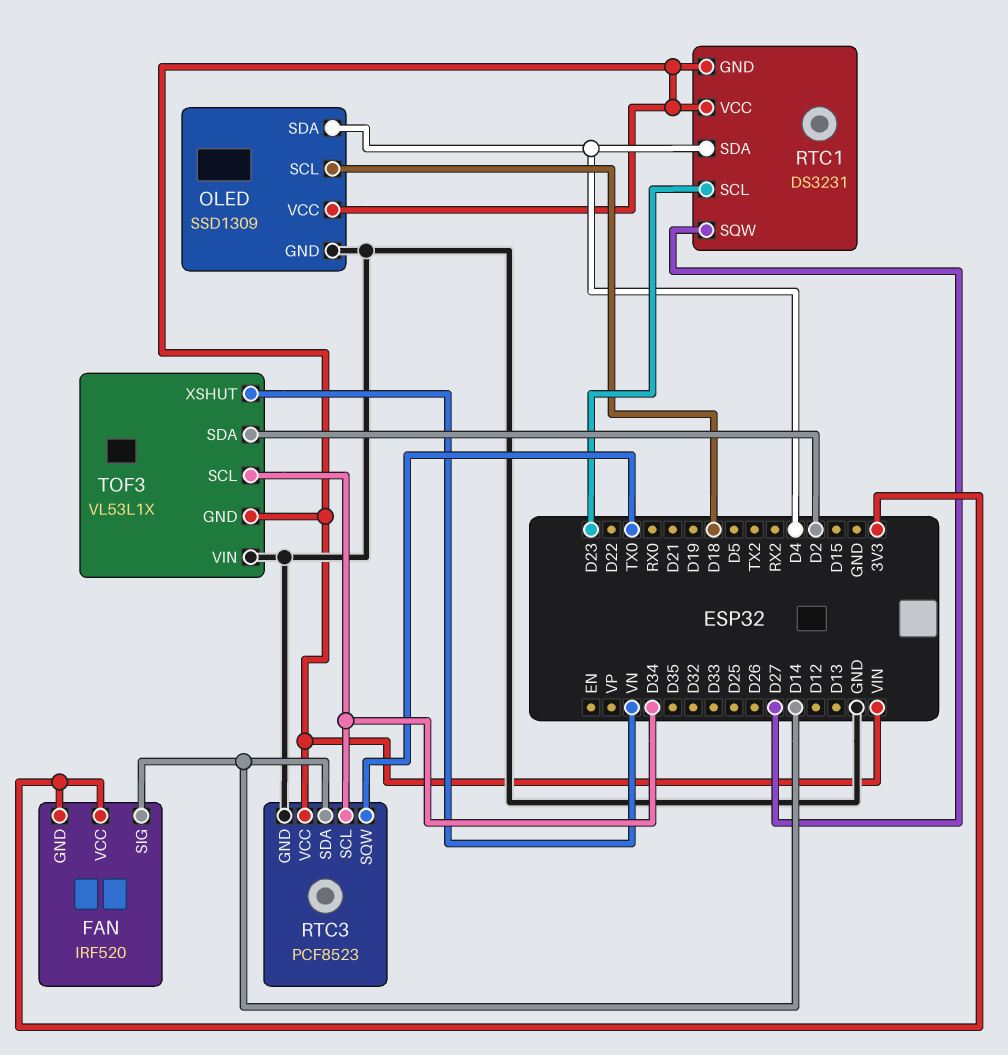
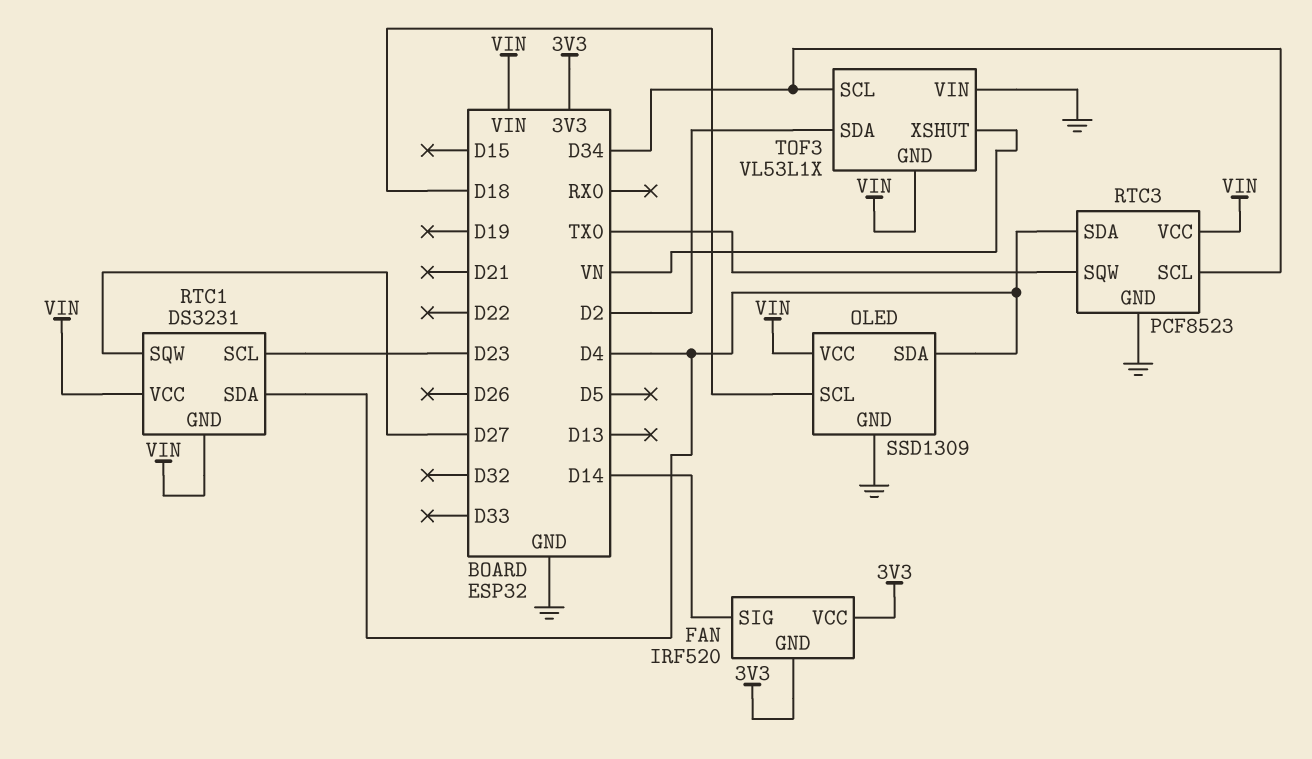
RTC3 pin SDA: D14 -> D4

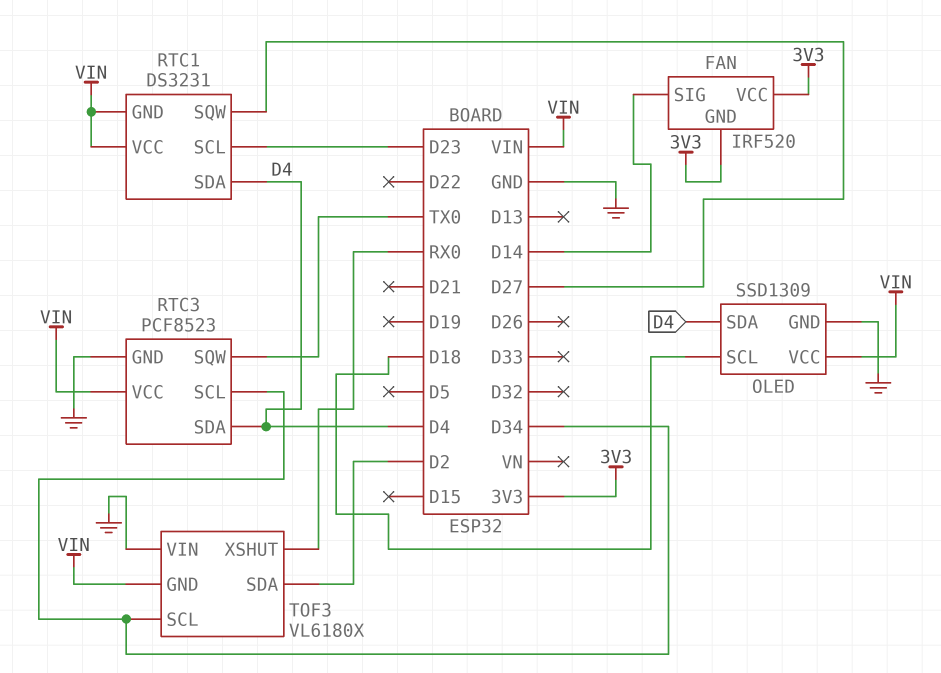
TOF3: VL53L1X -> VL6180X
TOF3 pin XSHUT: VN -> RX0

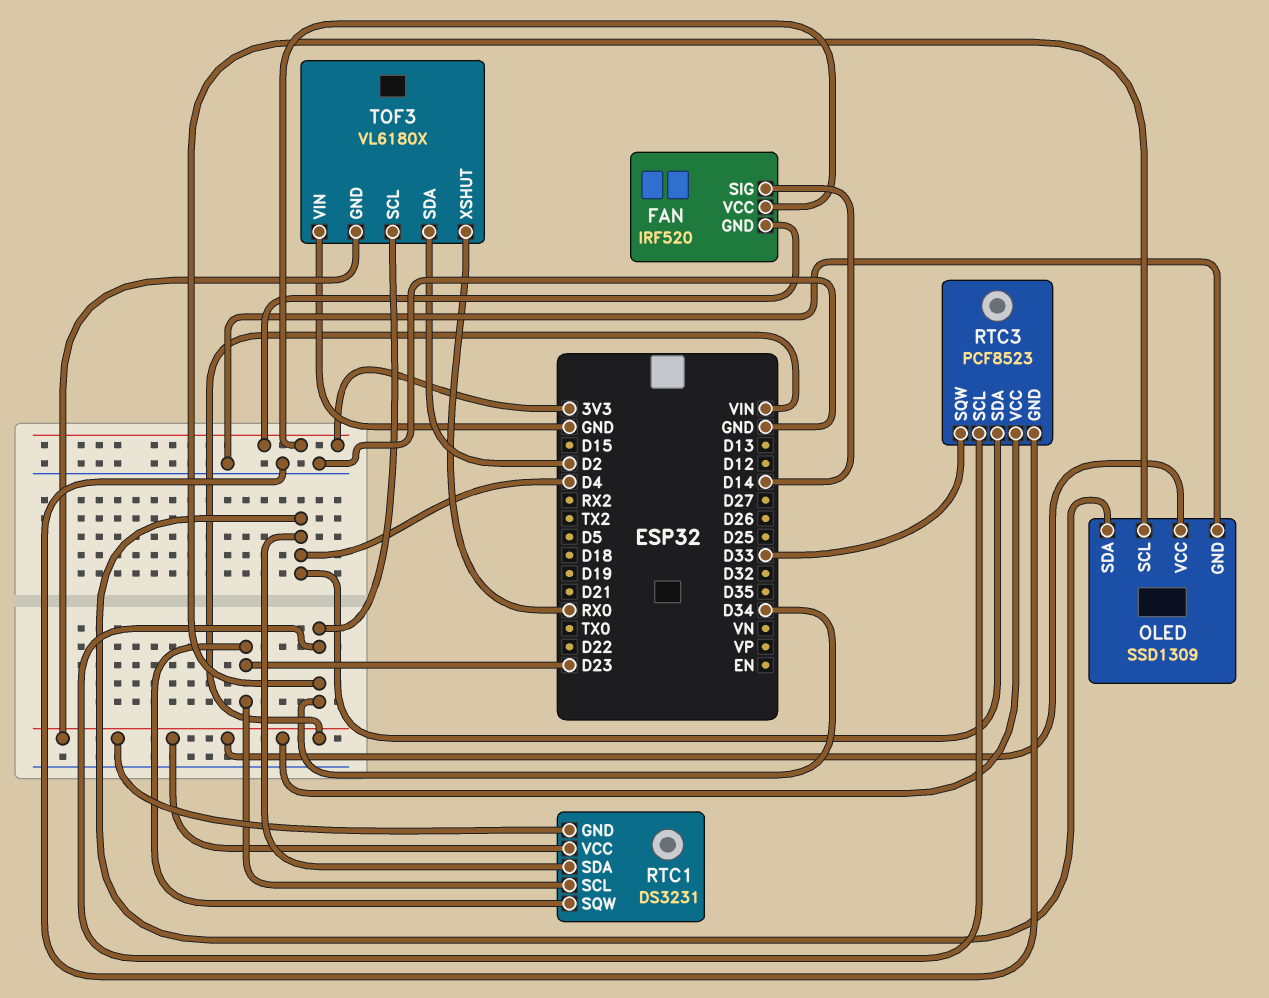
OLED pin SCL: D18 -> D34
RTC1 pin SQW: D27 -> D23
RTC3 pin SQW: TX0 -> D33

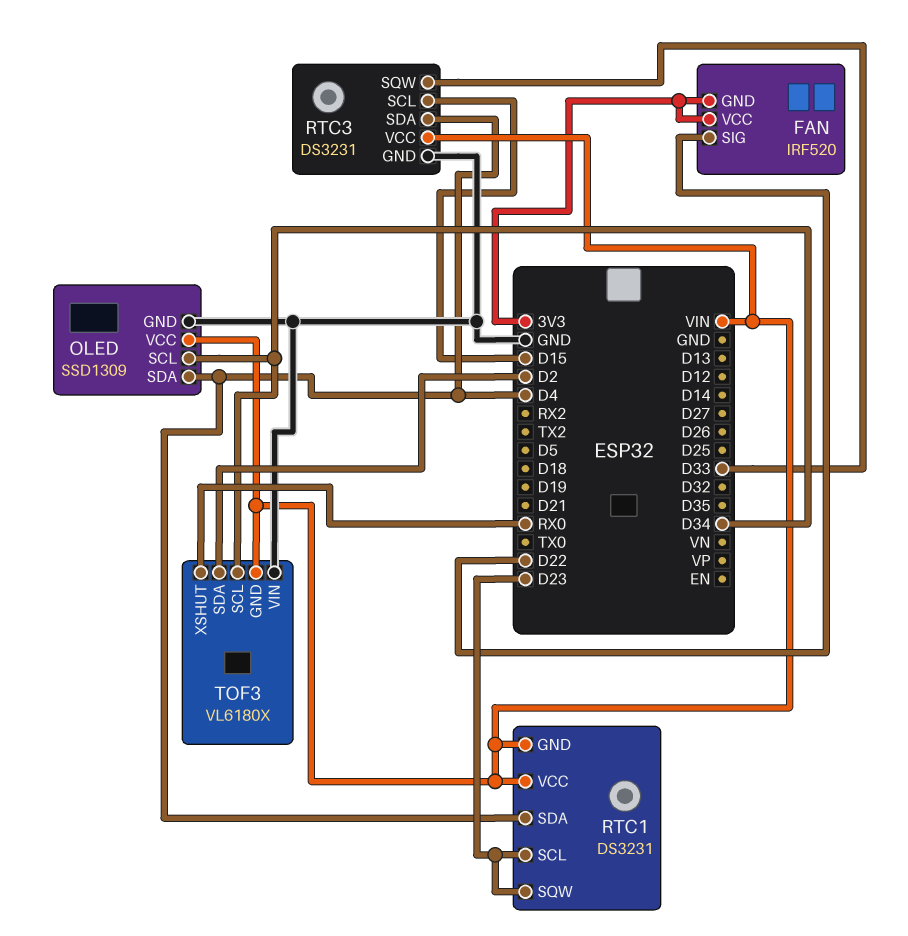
FAN pin SIG: D14 -> D22
RTC3: PCF8523 -> DS3231
RTC3 pin SCL: D34 -> D15

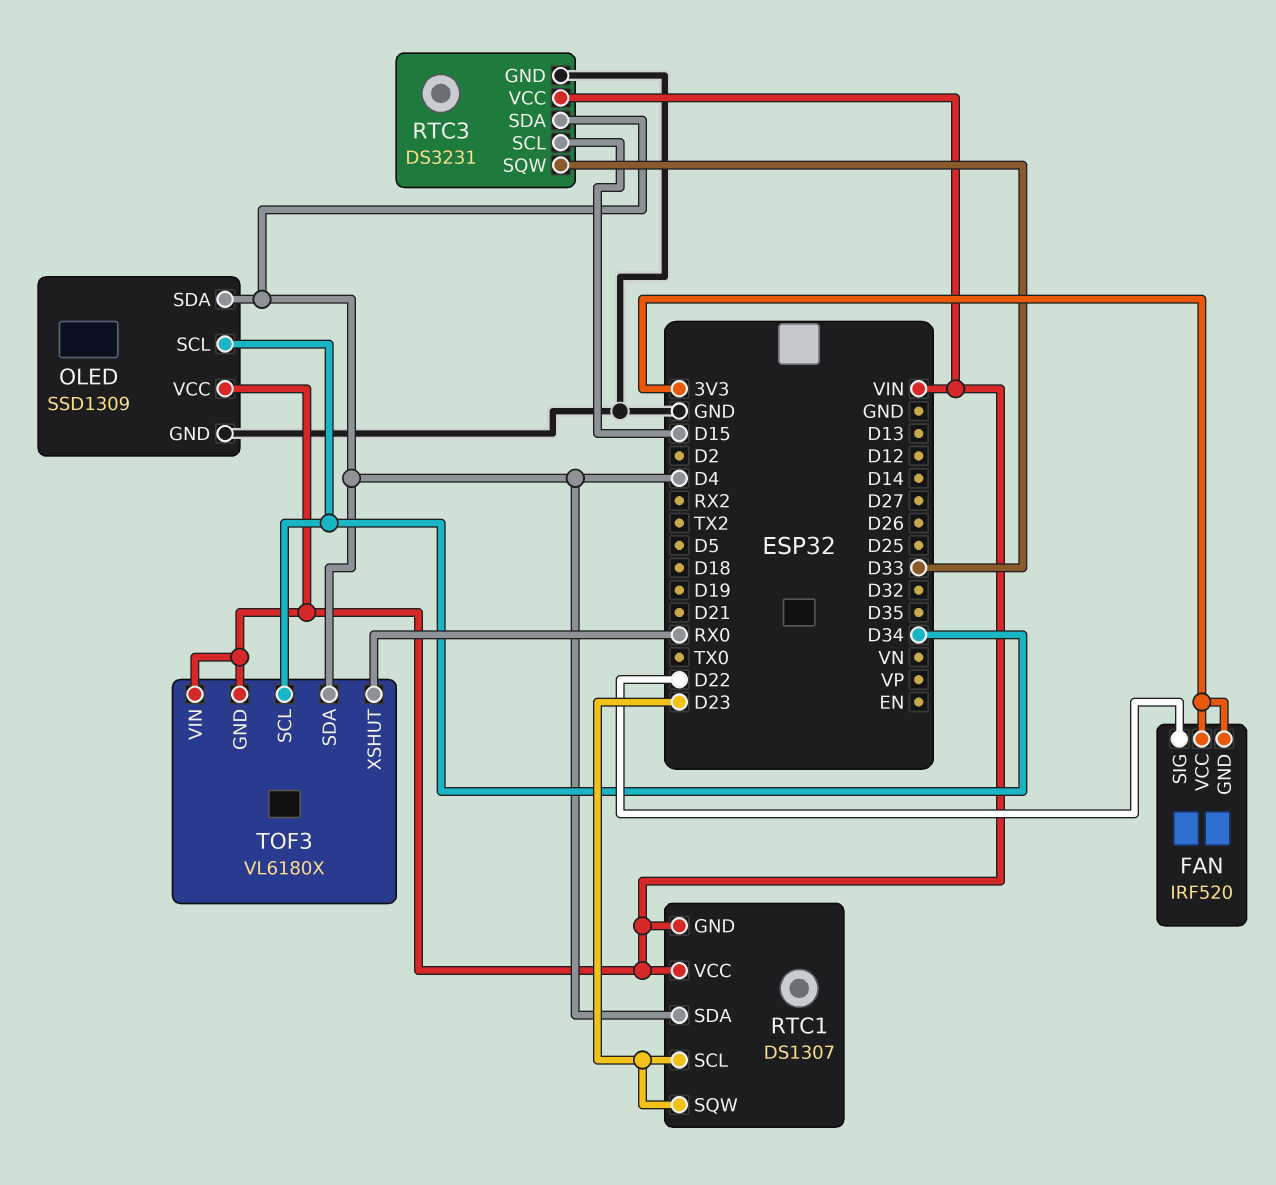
RTC1: DS3231 -> DS1307
TOF3 pin SDA: D2 -> D4
TOF3 pin VIN: GND -> VIN

